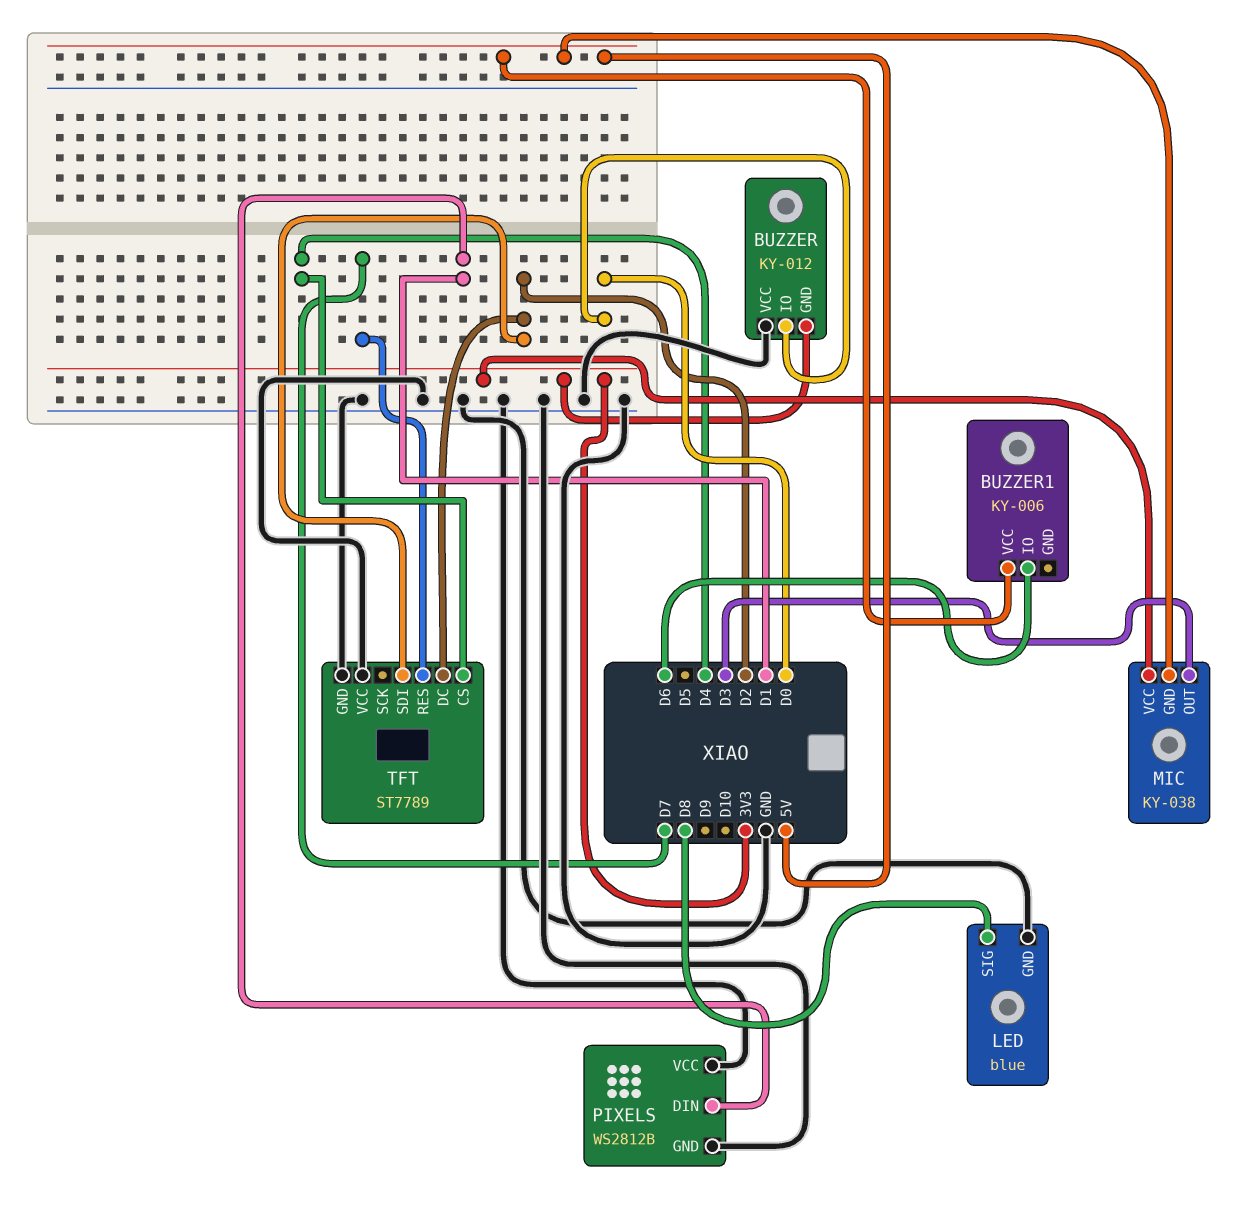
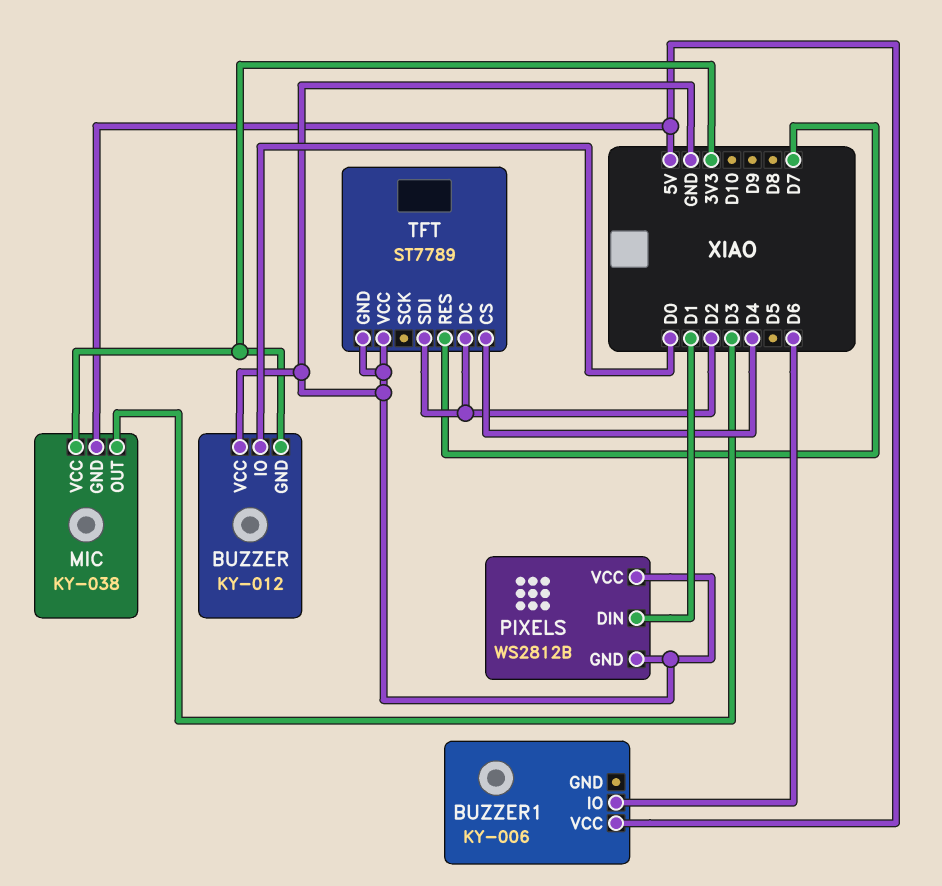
LED: blue -> none
LED pin GND: GND -> none
LED pin SIG: D8 -> none

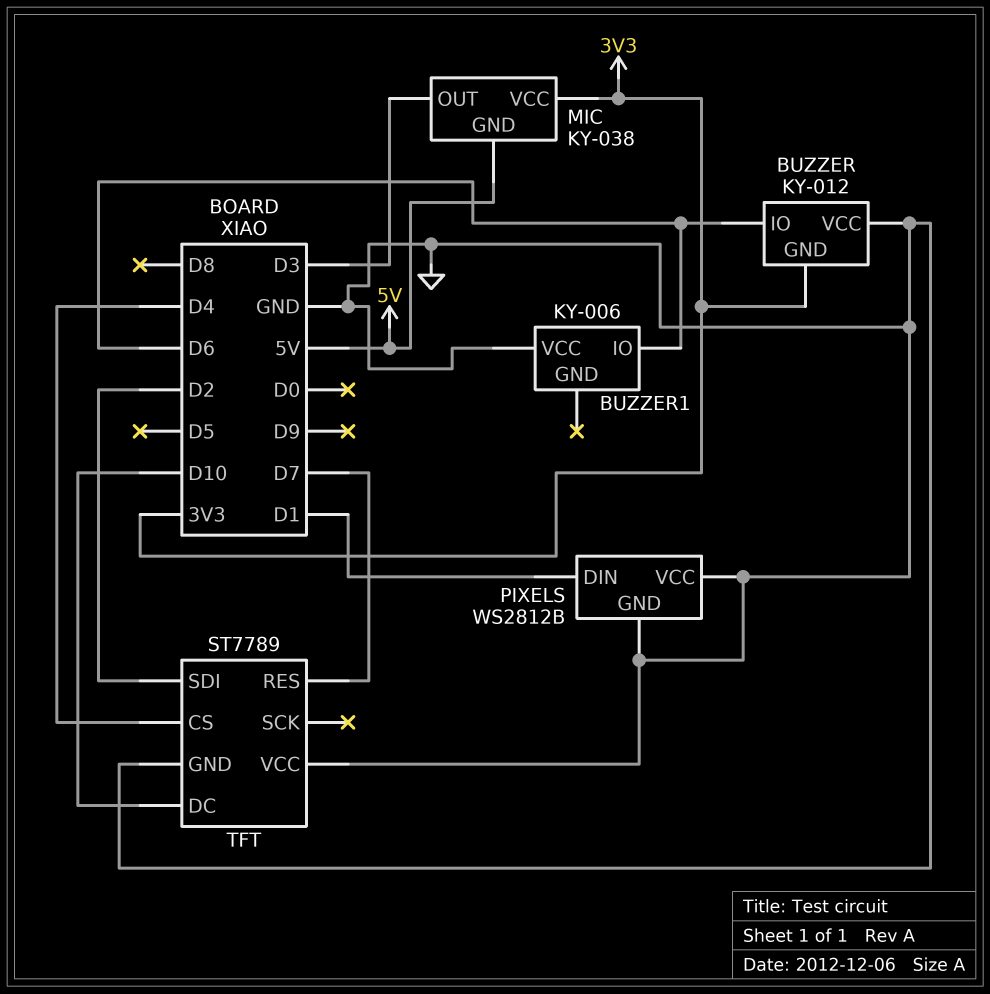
BUZZER pin IO: D0 -> D6
BUZZER1 pin VCC: 5V -> GND
TFT pin DC: D2 -> D10

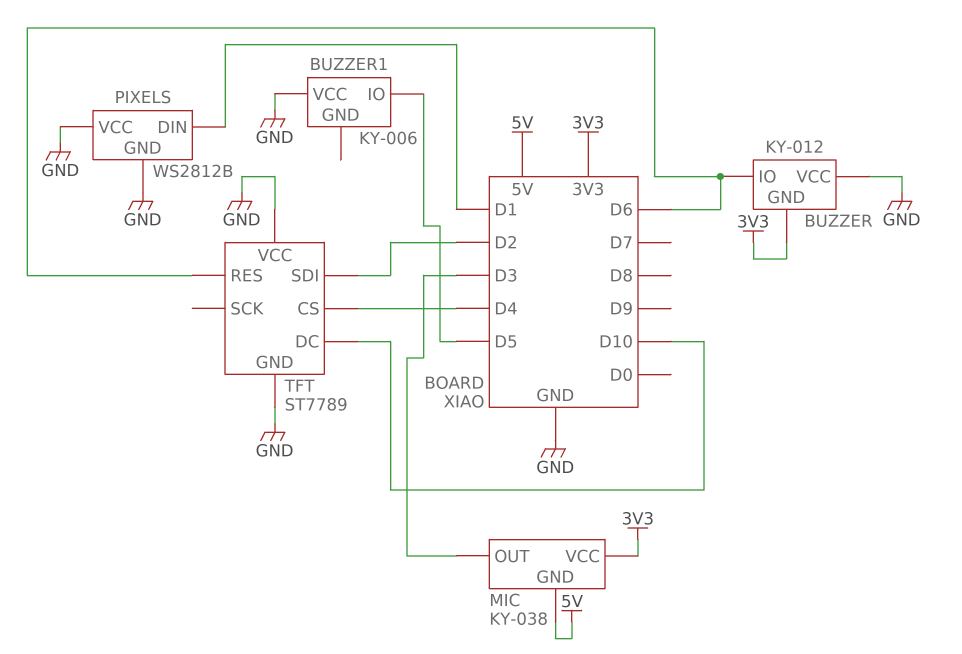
BUZZER1 pin IO: D6 -> D5
TFT pin RES: D7 -> D6

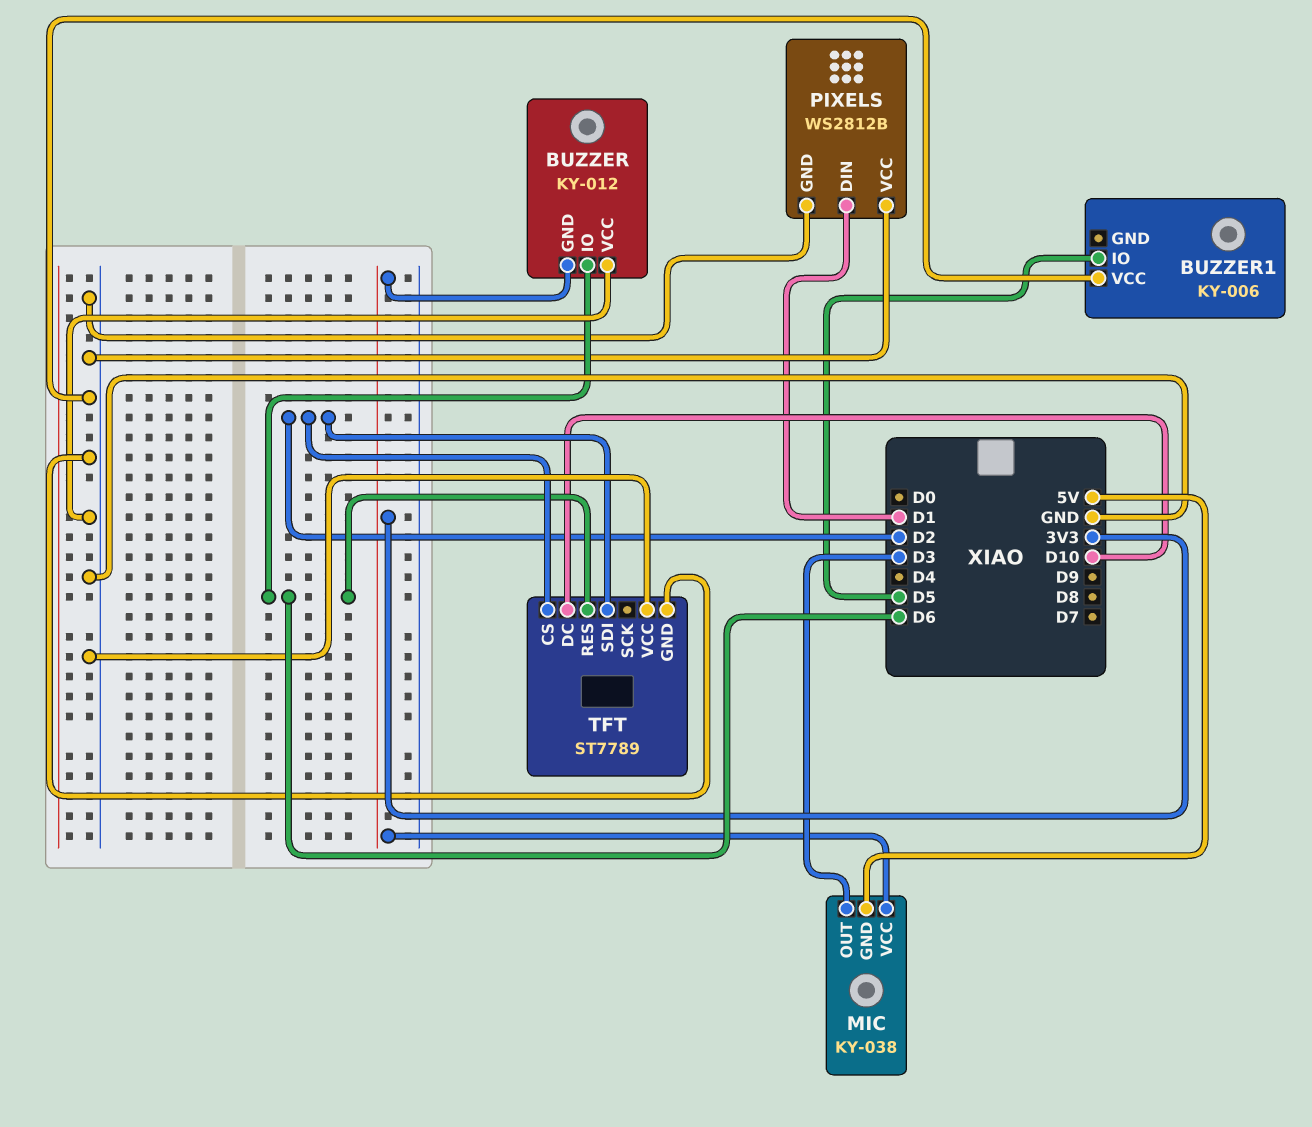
TFT pin CS: D4 -> D2

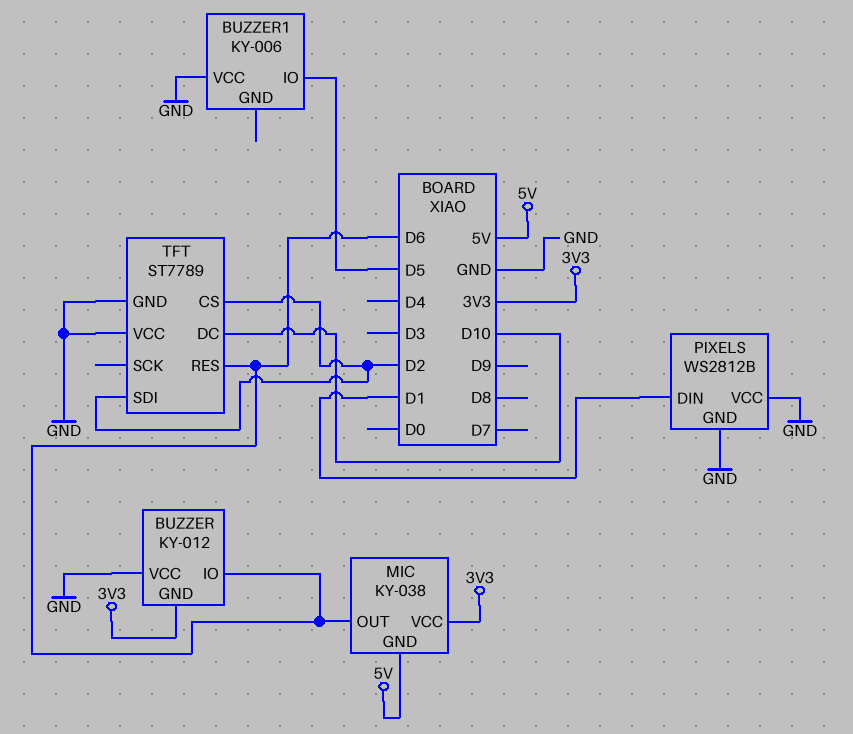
MIC pin OUT: D3 -> D6

